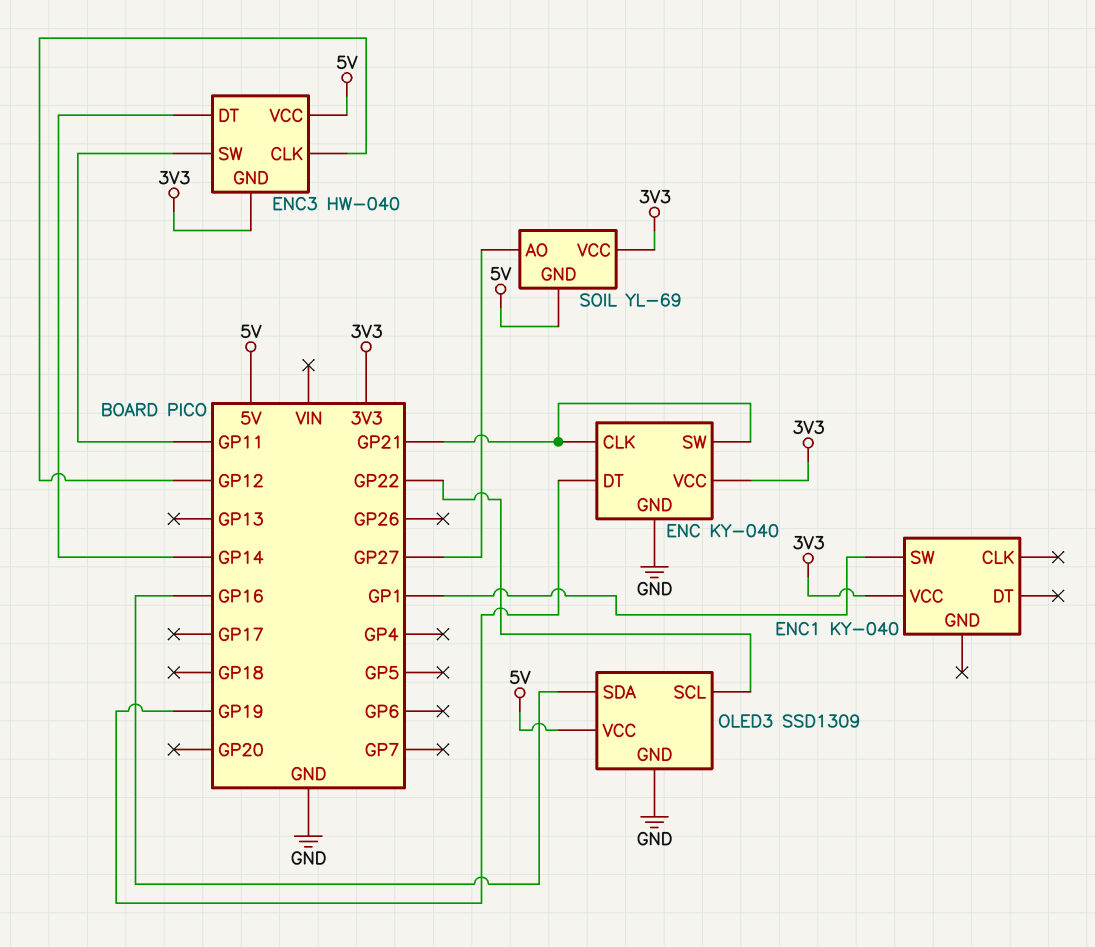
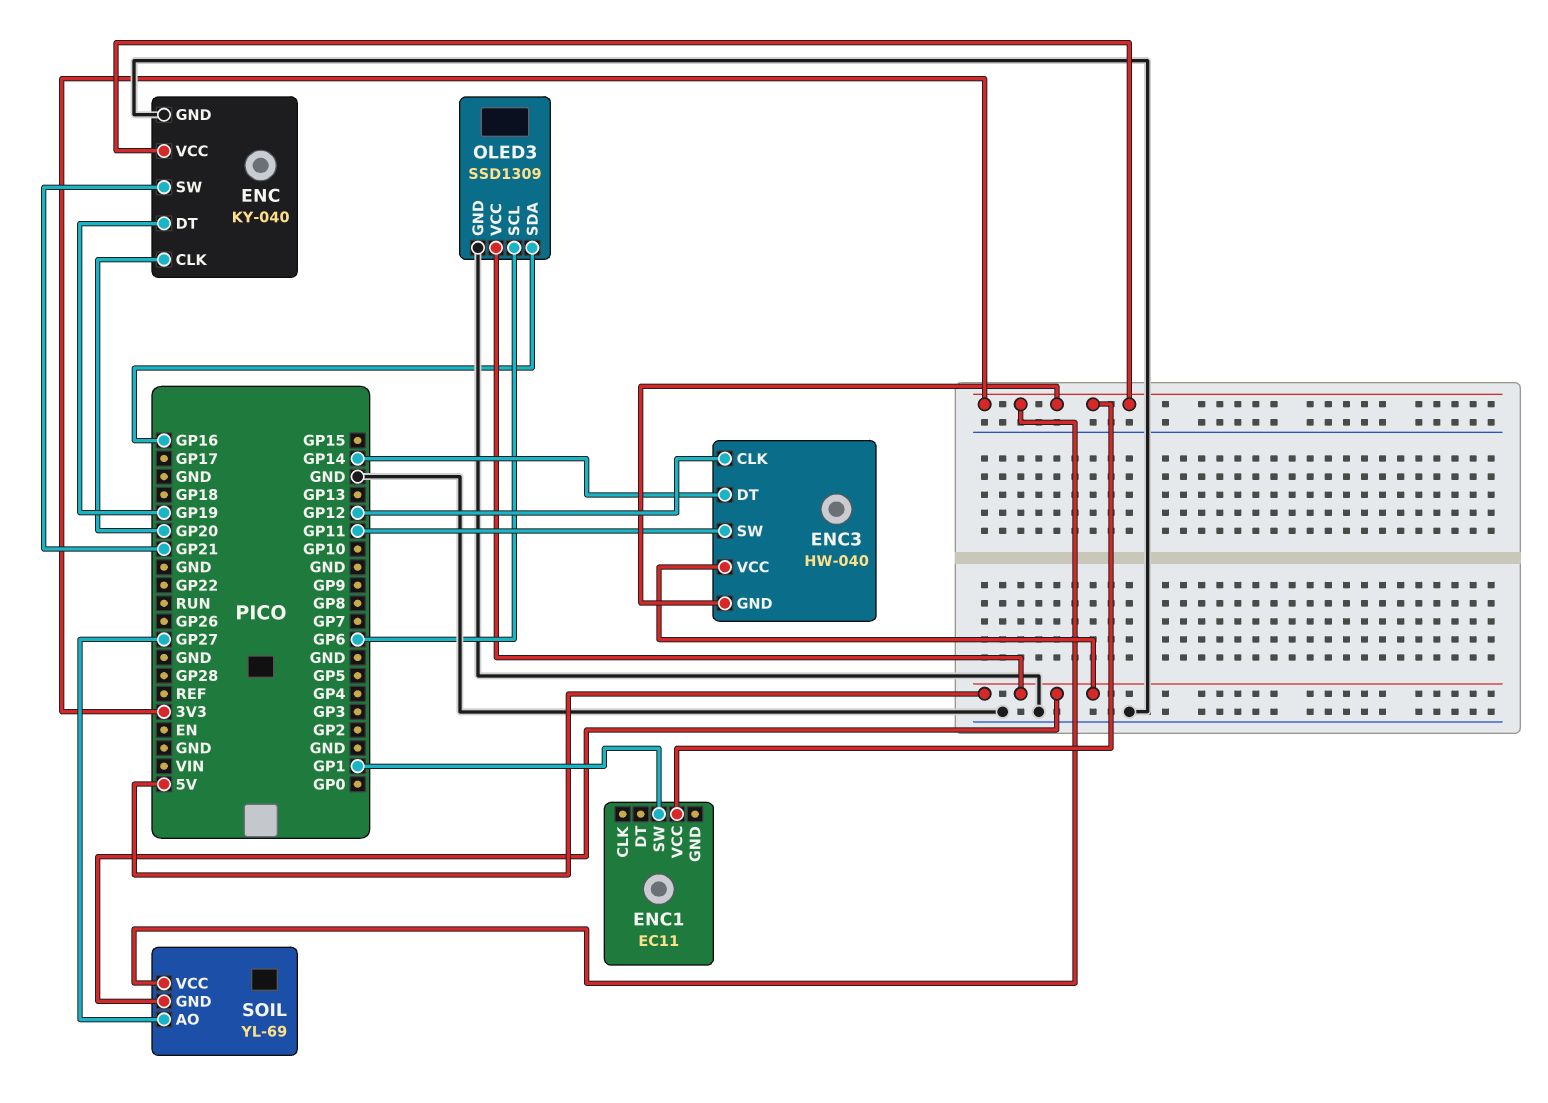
ENC pin CLK: GP21 -> GP20
ENC1: KY-040 -> EC11
OLED3 pin SCL: GP22 -> GP6

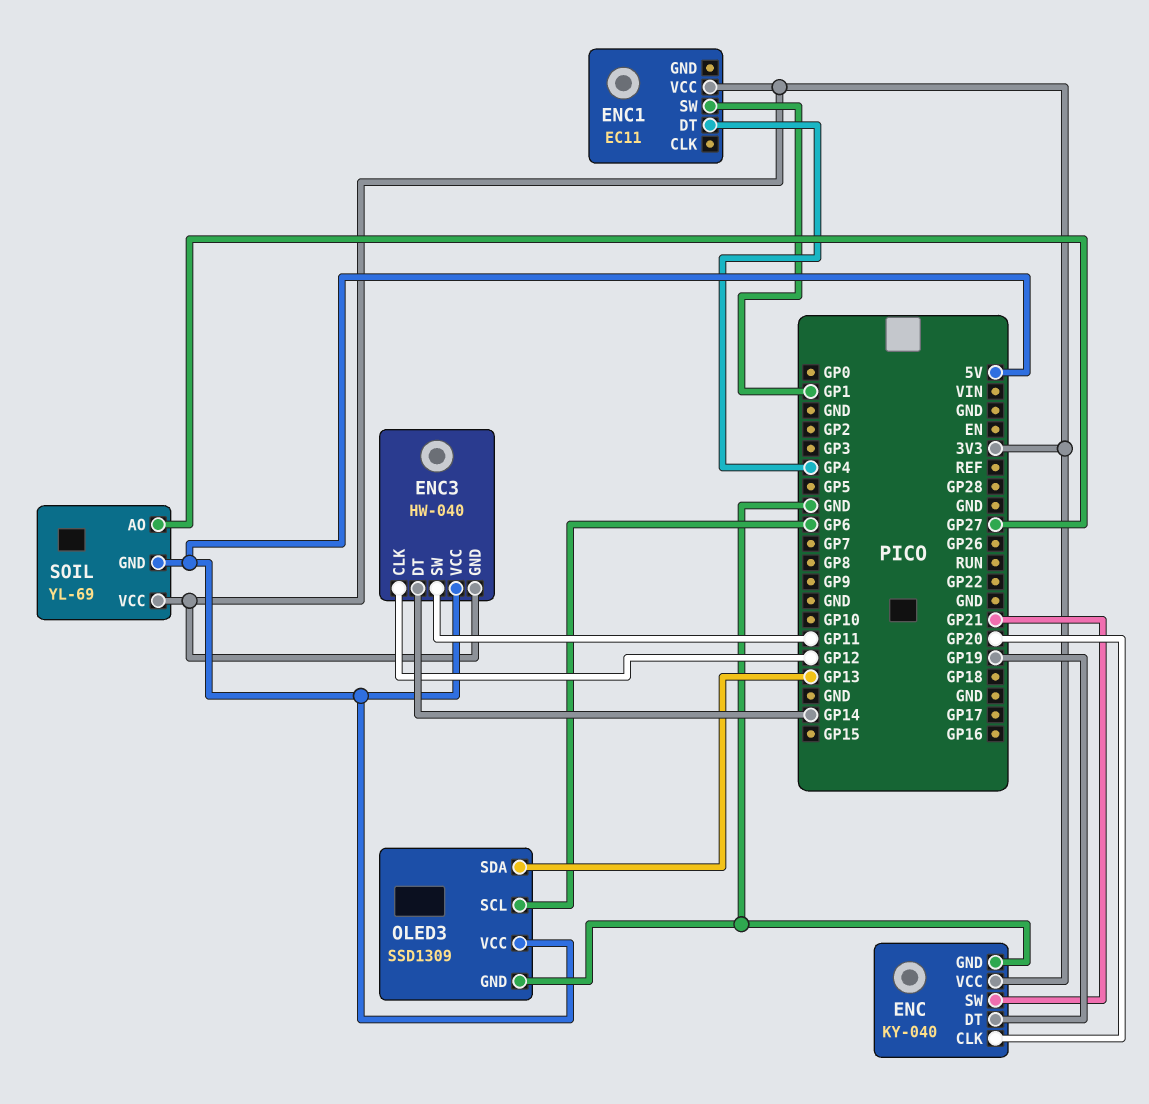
ENC1 pin DT: none -> GP4
OLED3 pin SDA: GP16 -> GP13

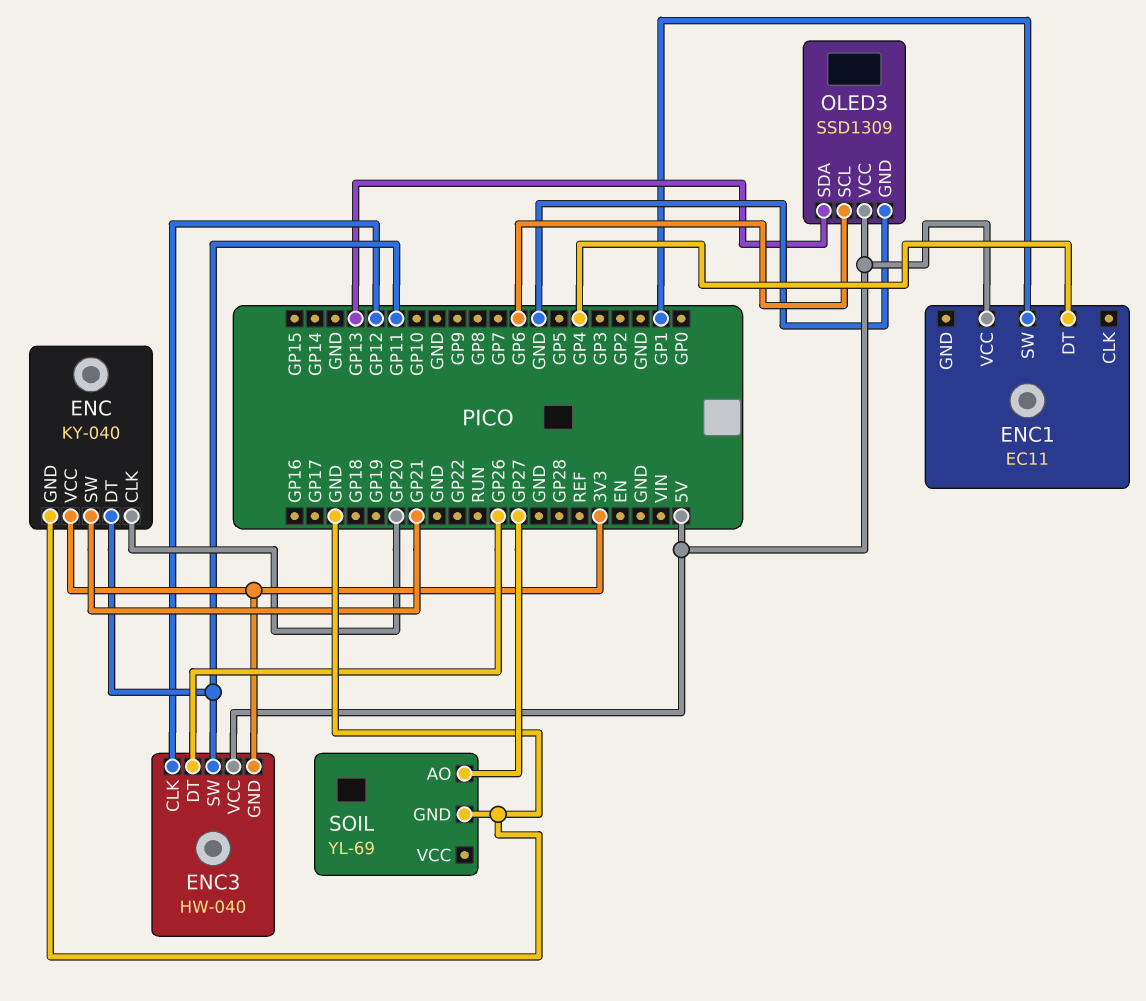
ENC pin DT: GP19 -> GP11
ENC1 pin VCC: 3V3 -> 5V
ENC3 pin DT: GP14 -> GP26
SOIL pin GND: 5V -> GND
SOIL pin VCC: 3V3 -> none

